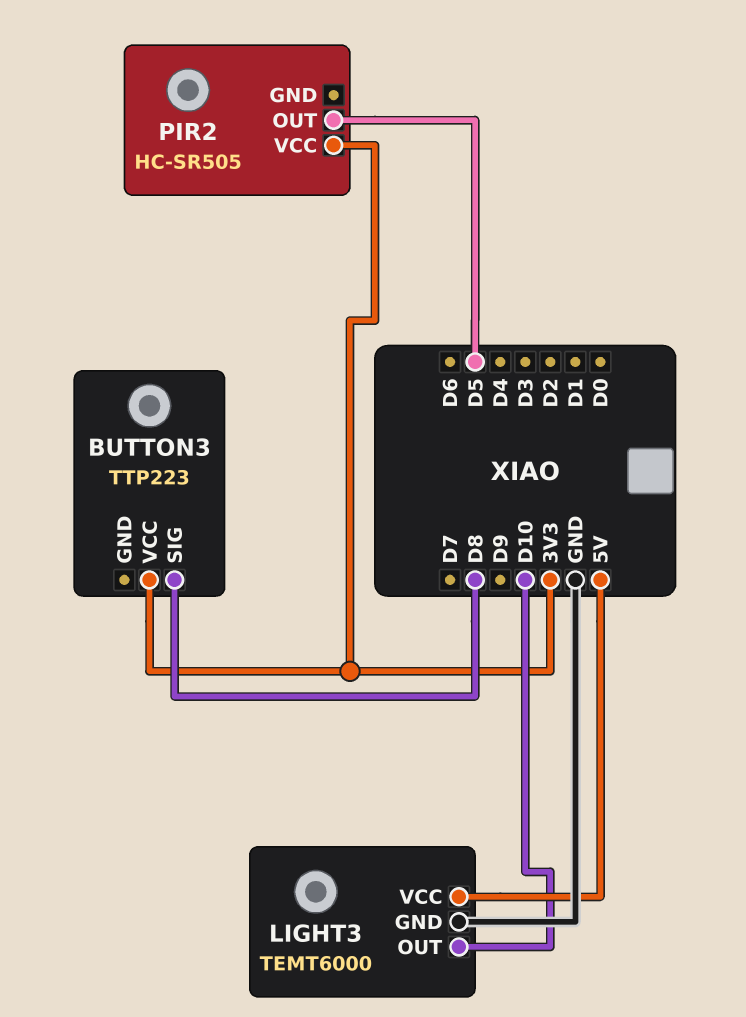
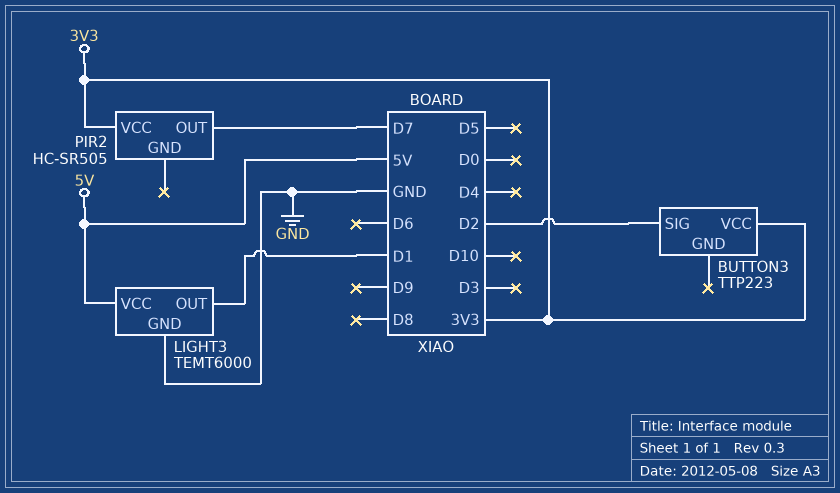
BUTTON3 pin SIG: D8 -> D2
LIGHT3 pin OUT: D10 -> D1
PIR2 pin OUT: D5 -> D7

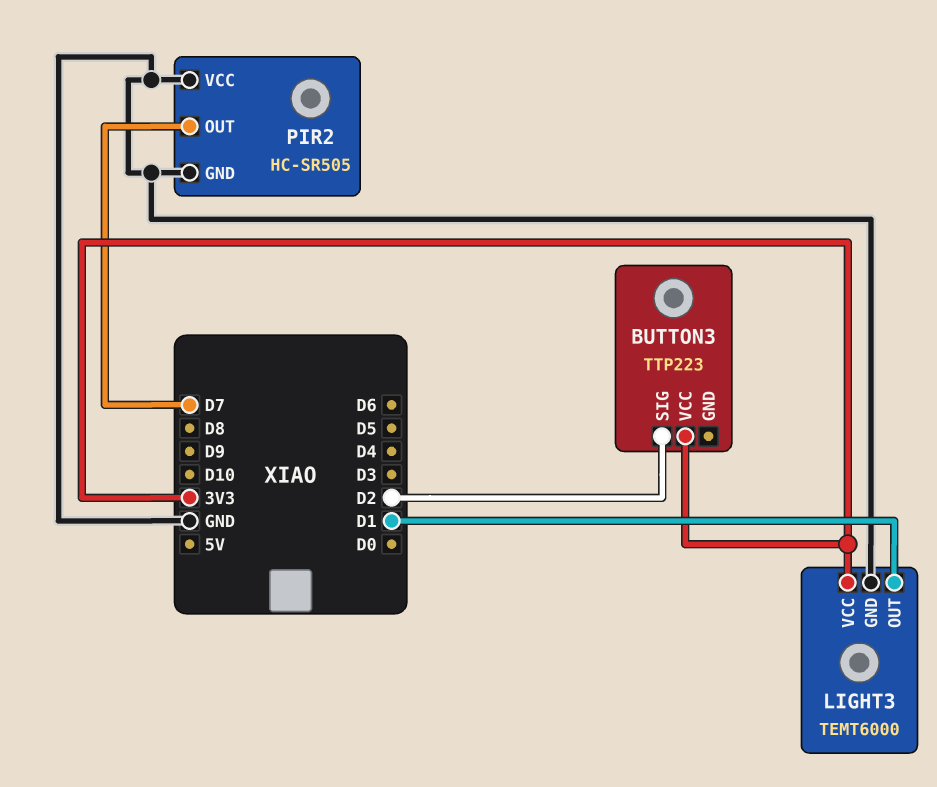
LIGHT3 pin VCC: 5V -> 3V3
PIR2 pin GND: none -> GND
PIR2 pin VCC: 3V3 -> GND

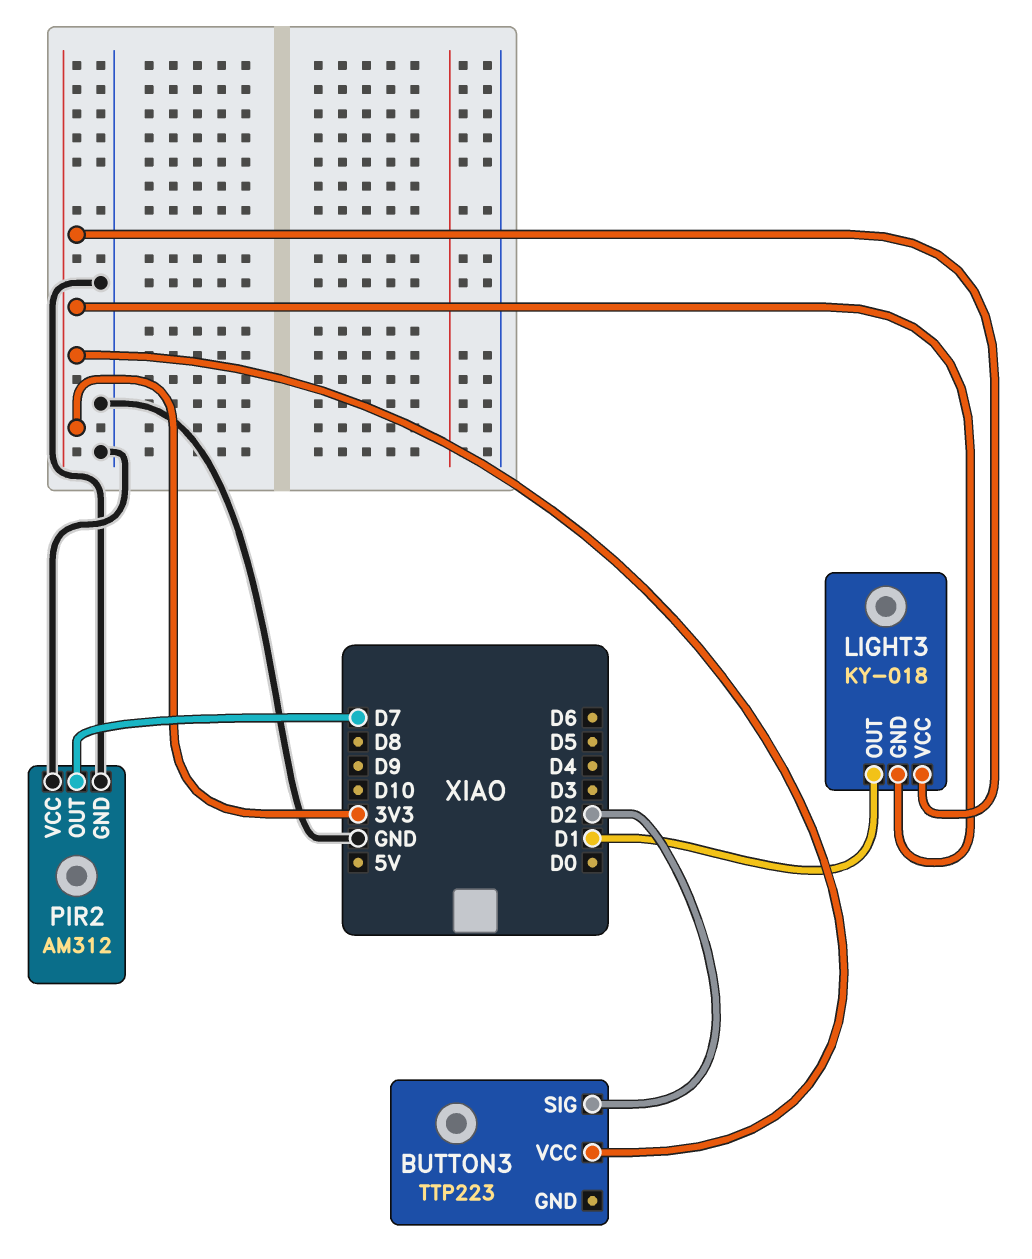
LIGHT3: TEMT6000 -> KY-018
LIGHT3 pin GND: GND -> 3V3
PIR2: HC-SR505 -> AM312

